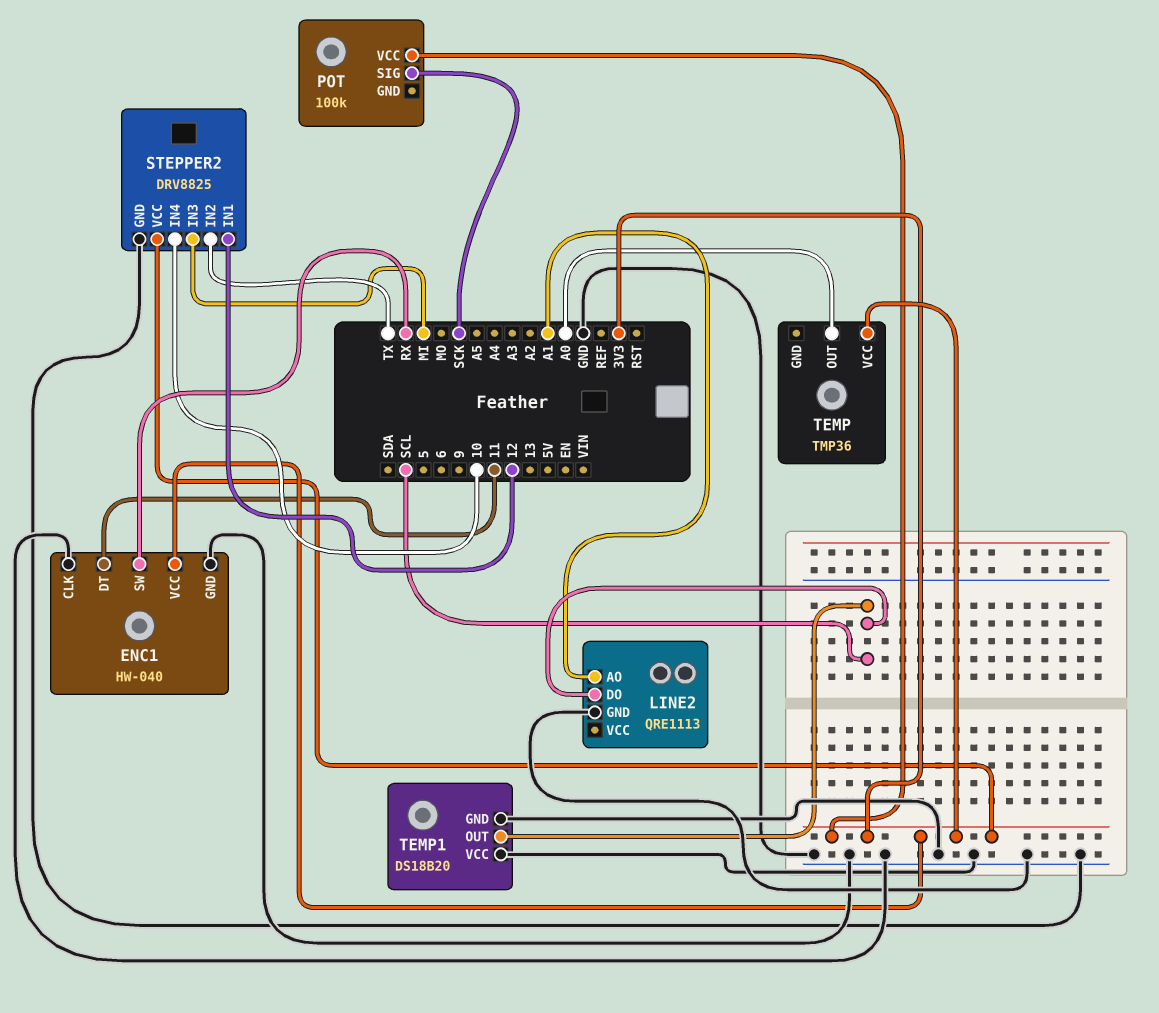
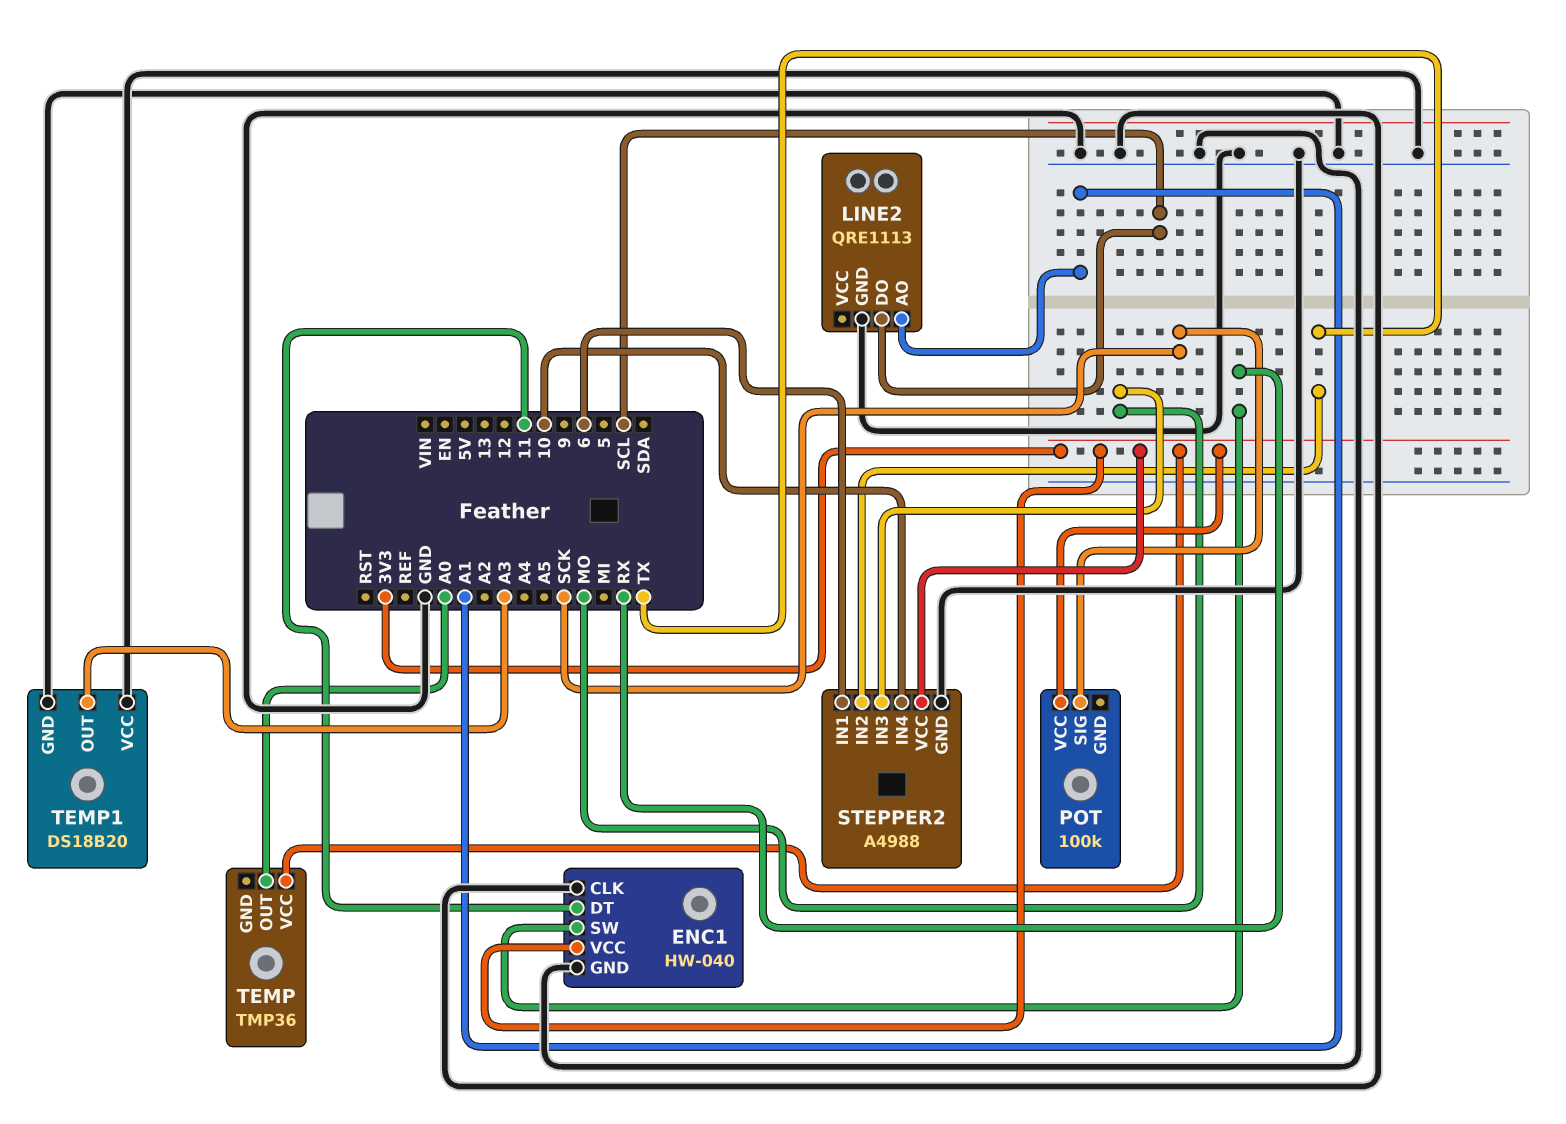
STEPPER2: DRV8825 -> A4988
STEPPER2 pin IN1: 12 -> 6
STEPPER2 pin IN3: MI -> MO
TEMP1 pin OUT: SCL -> A3

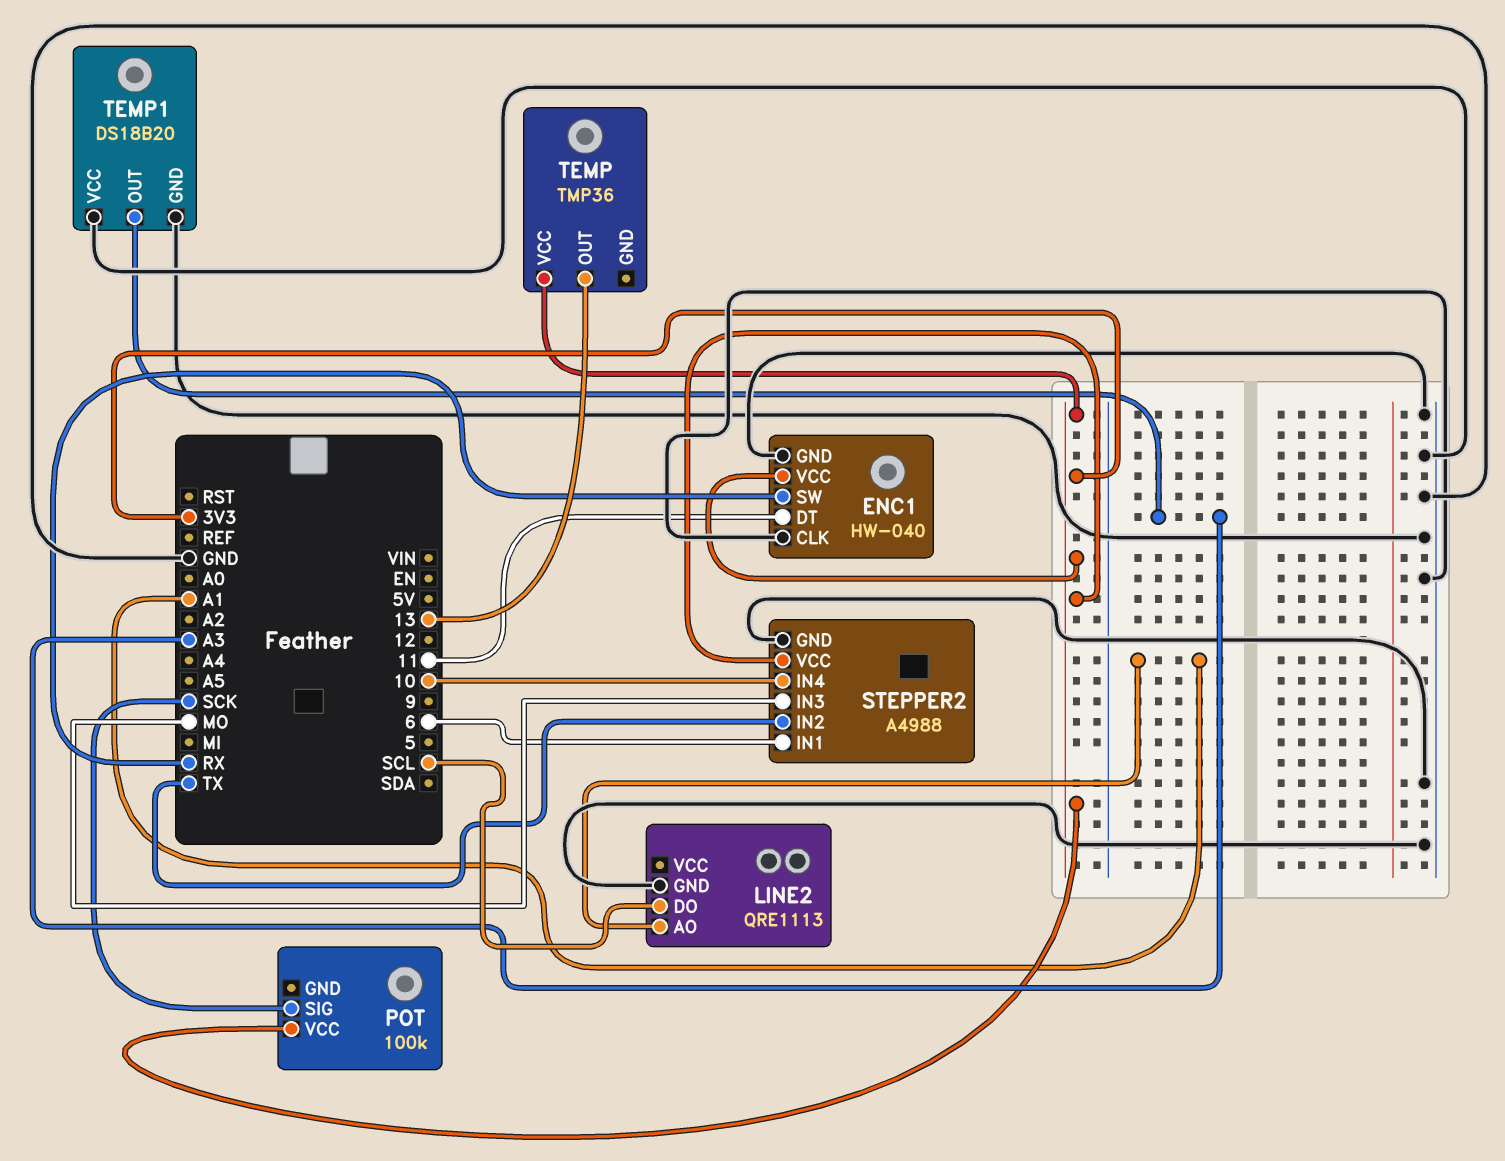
TEMP pin OUT: A0 -> 13

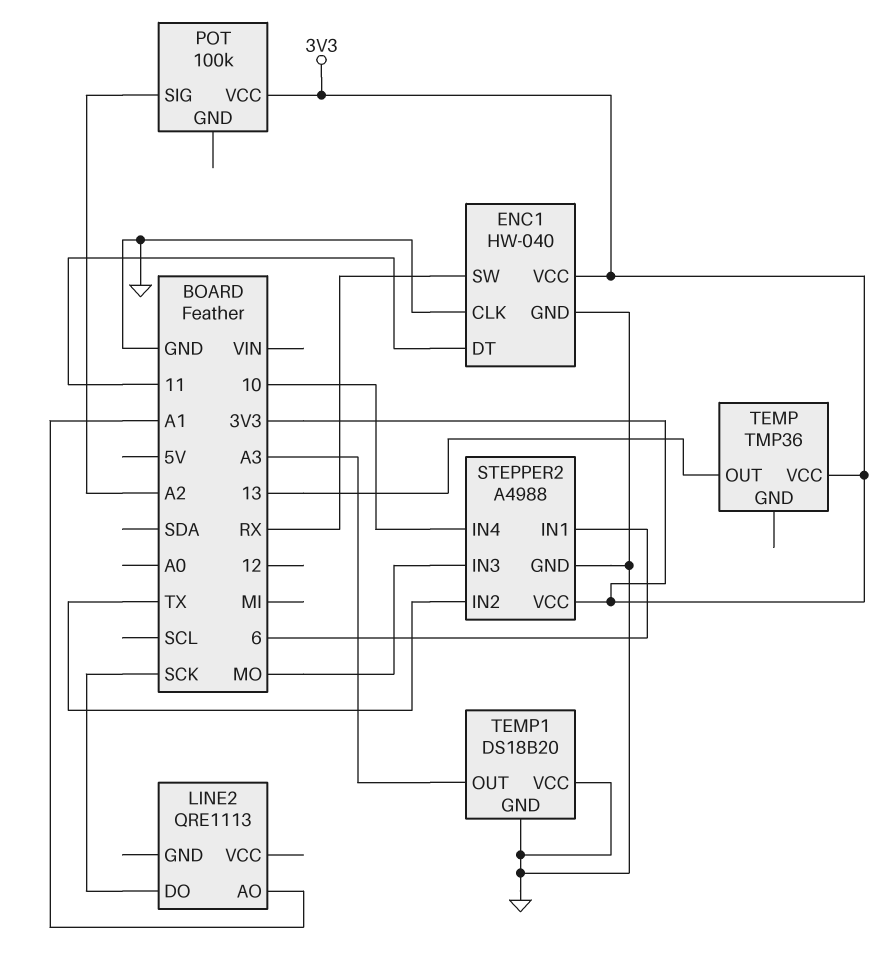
LINE2 pin DO: SCL -> SCK
LINE2 pin GND: GND -> none
POT pin SIG: SCK -> A2

